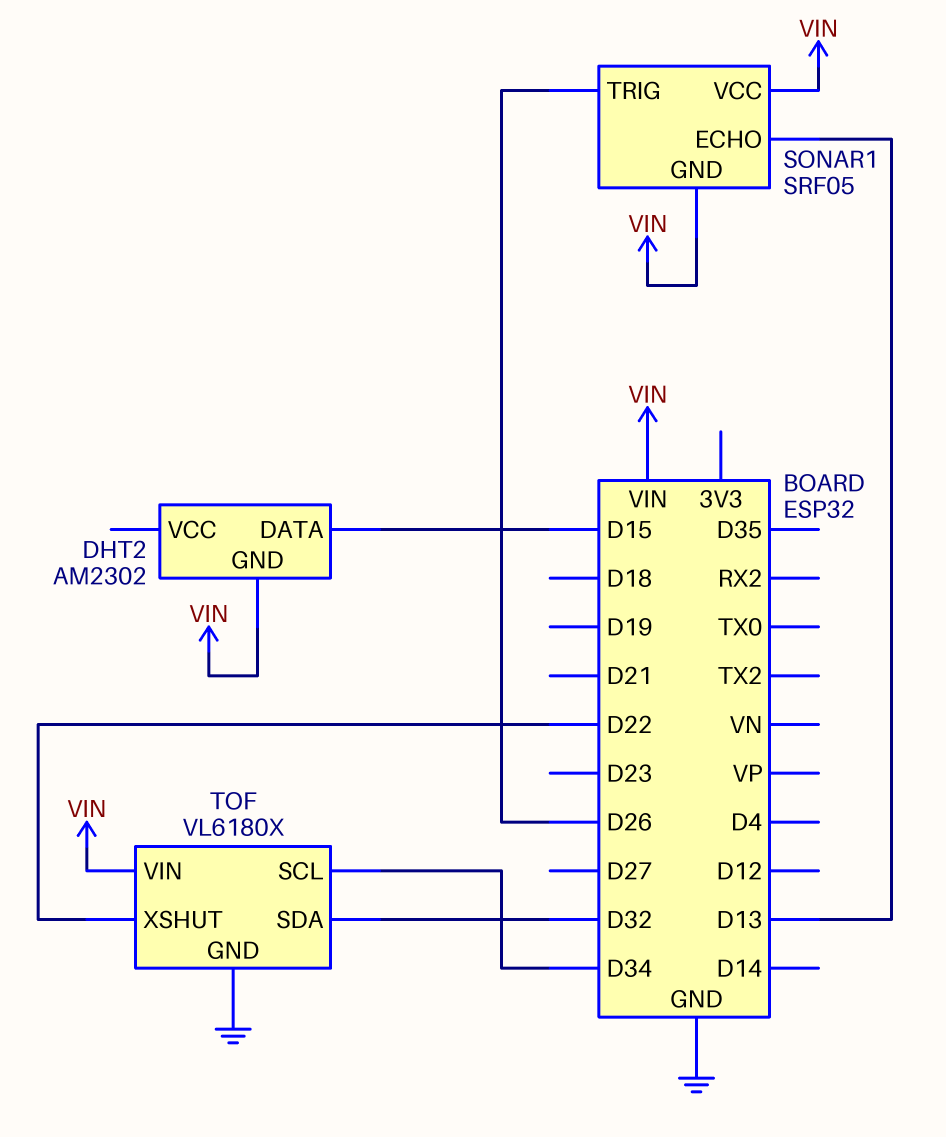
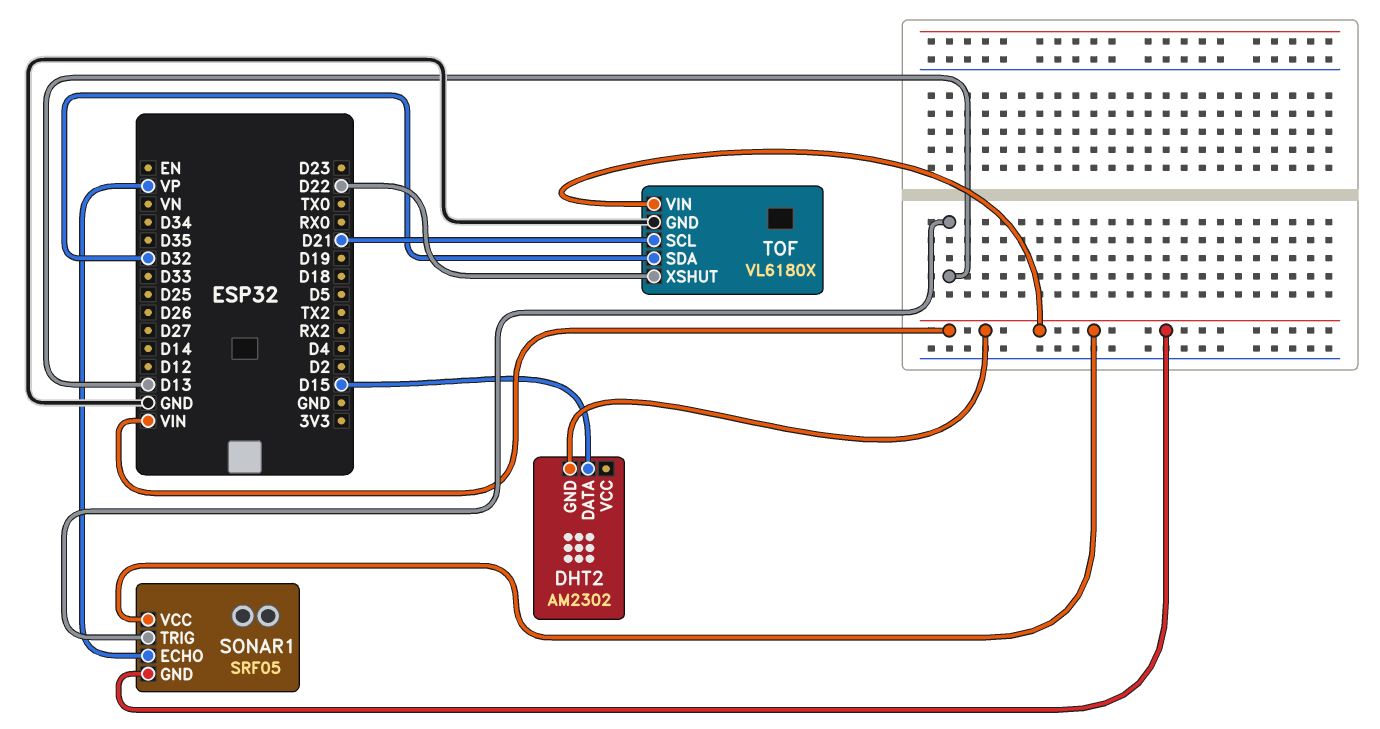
SONAR1 pin ECHO: D13 -> VP
SONAR1 pin TRIG: D26 -> D13
TOF pin SCL: D34 -> D21

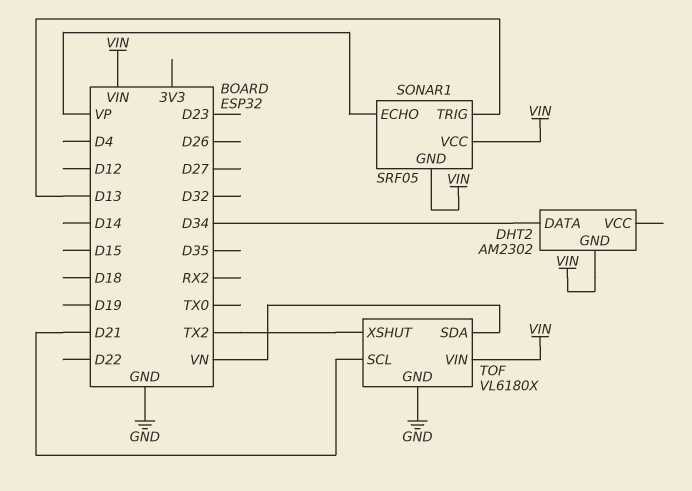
DHT2 pin DATA: D15 -> D34
TOF pin SDA: D32 -> VN
TOF pin XSHUT: D22 -> TX2

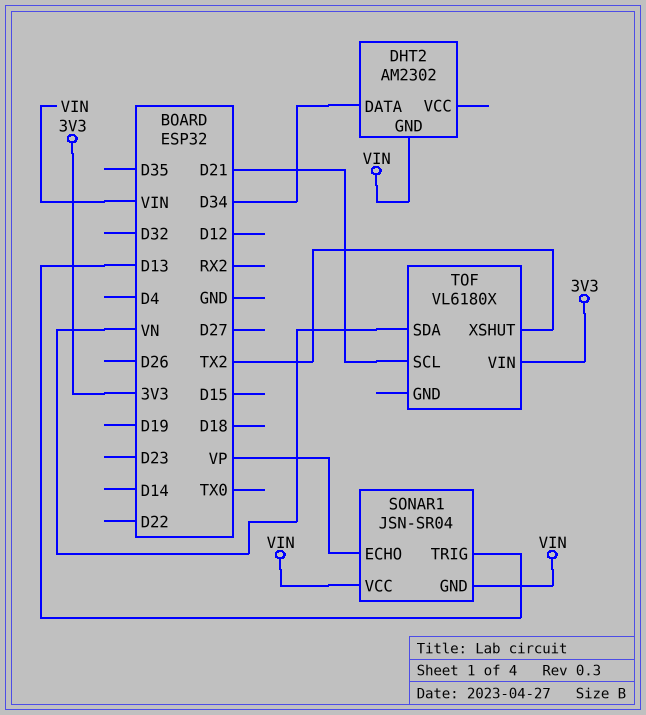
SONAR1: SRF05 -> JSN-SR04
TOF pin GND: GND -> none
TOF pin VIN: VIN -> 3V3

